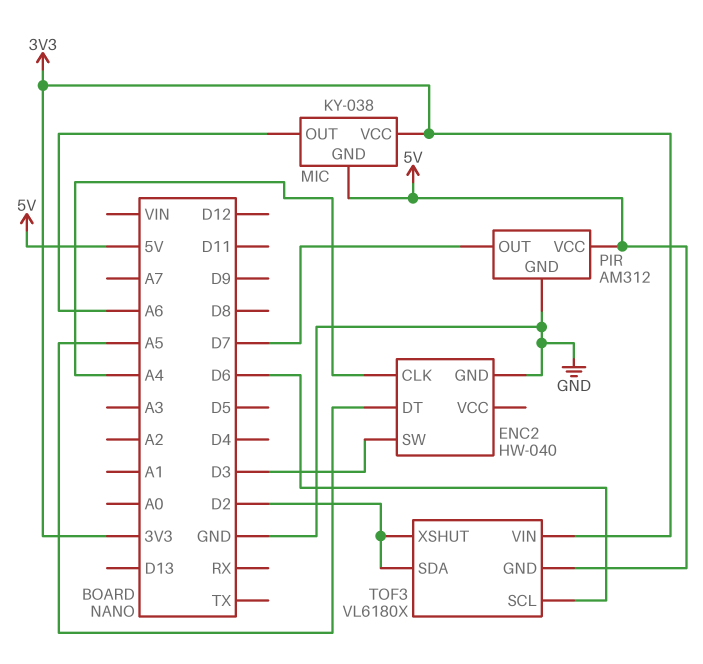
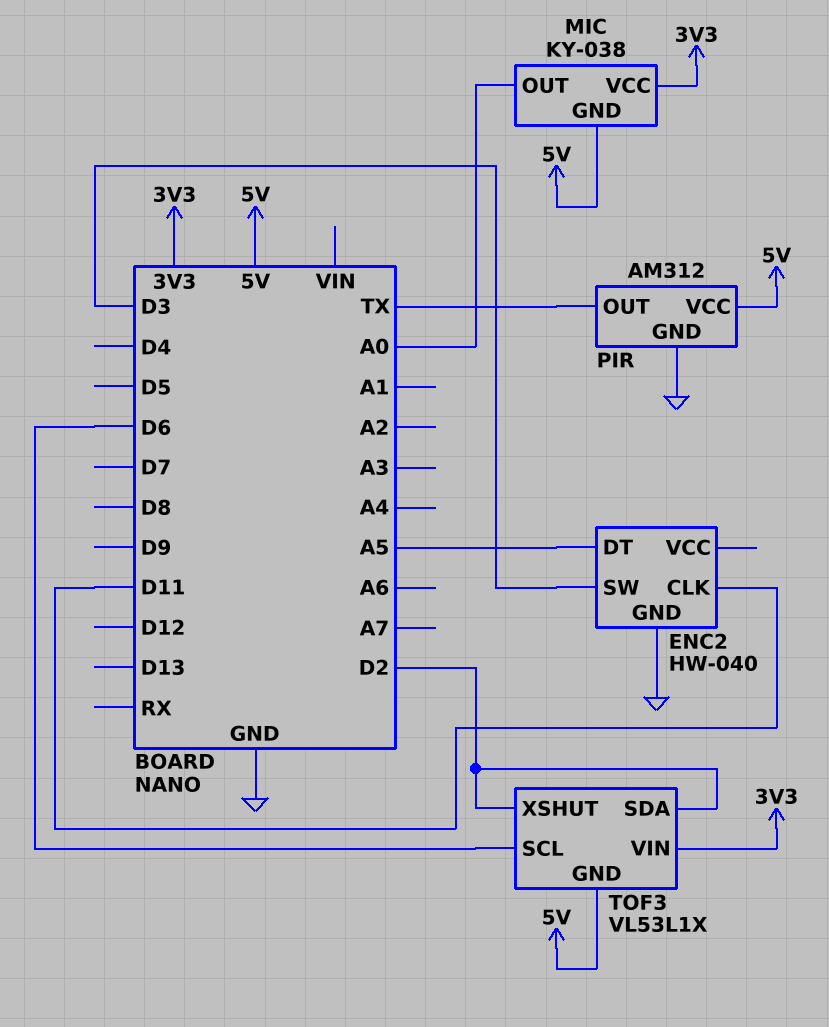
ENC2 pin CLK: A4 -> D11
MIC pin OUT: A6 -> A0
PIR pin OUT: D7 -> TX
TOF3: VL6180X -> VL53L1X

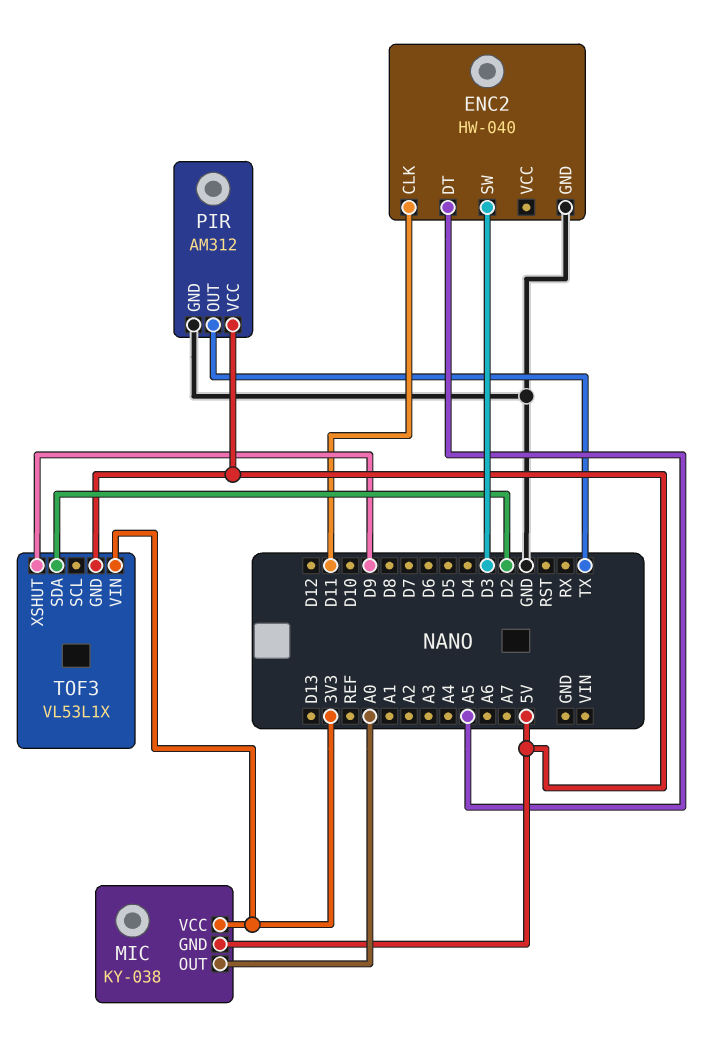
TOF3 pin SCL: D6 -> none
TOF3 pin XSHUT: D2 -> D9

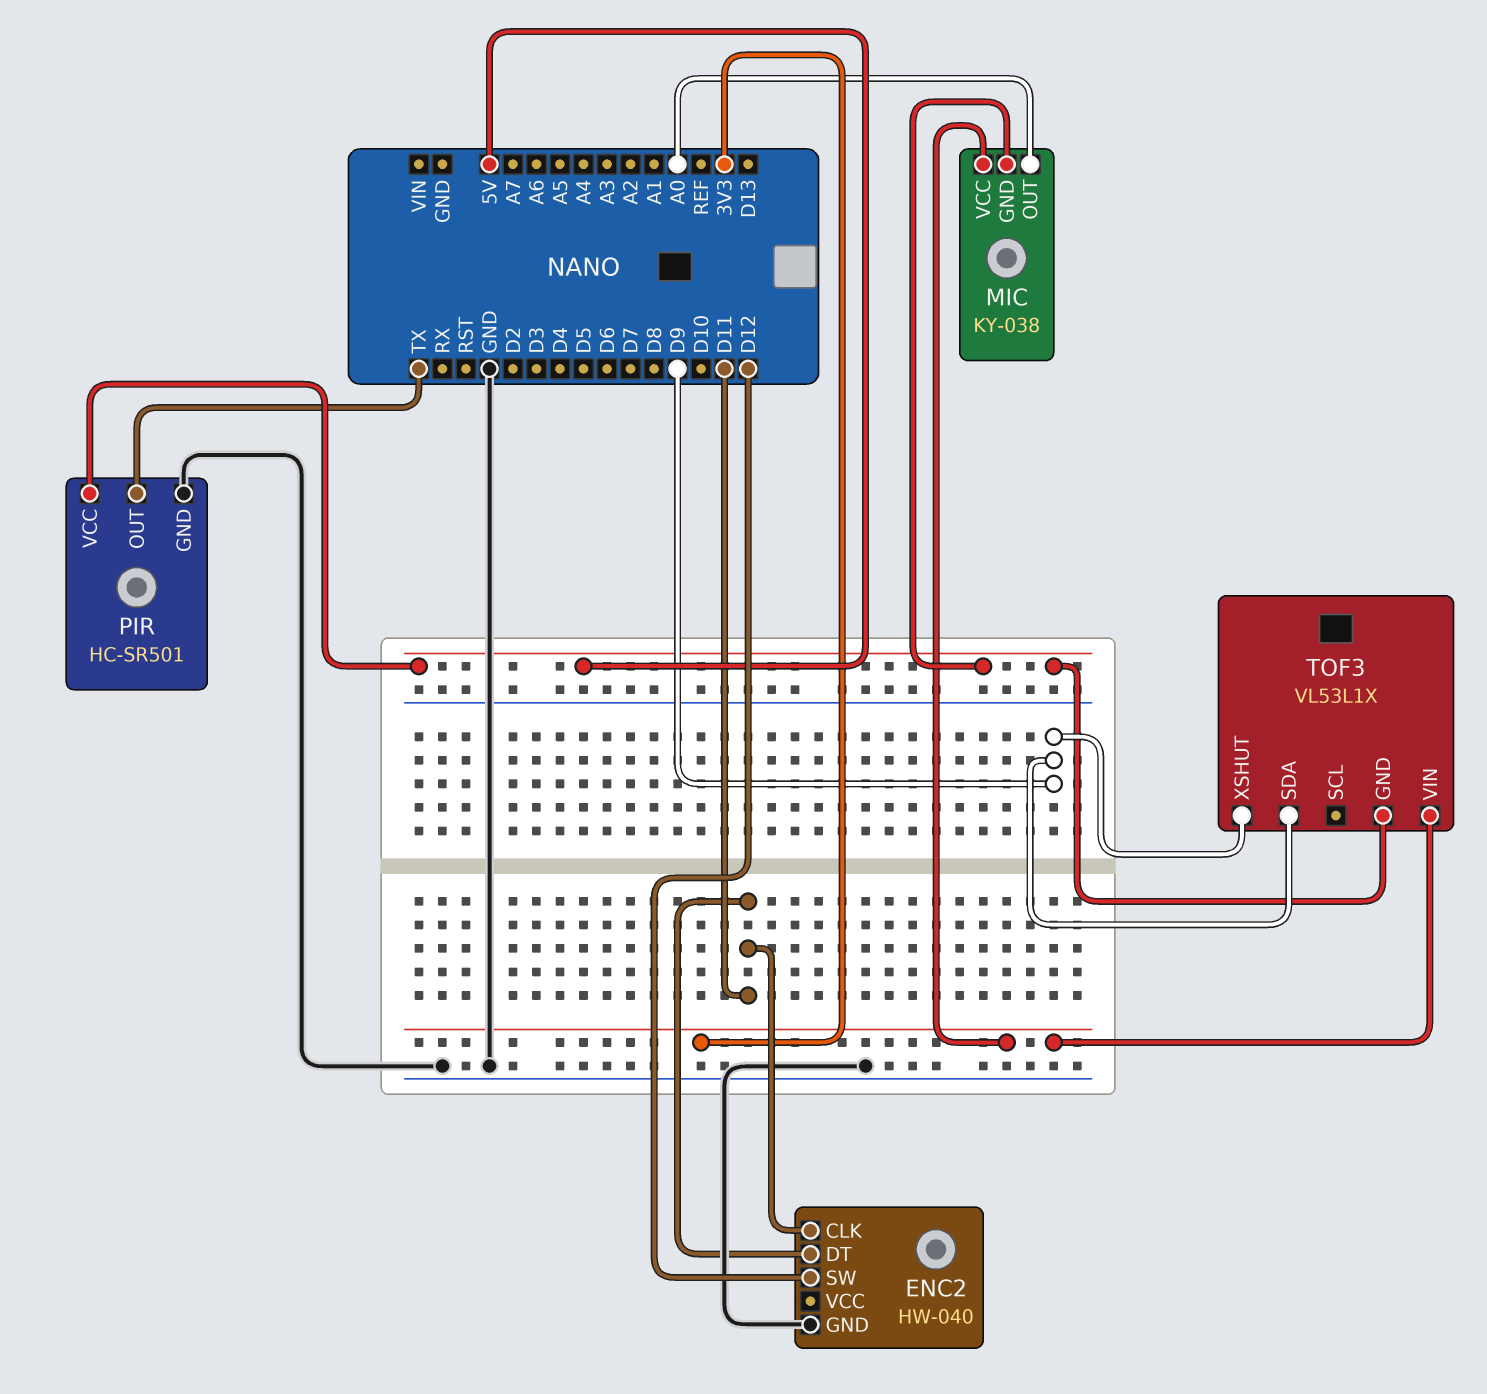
ENC2 pin DT: A5 -> D11
ENC2 pin SW: D3 -> D12
PIR: AM312 -> HC-SR501
TOF3 pin SDA: D2 -> D9

